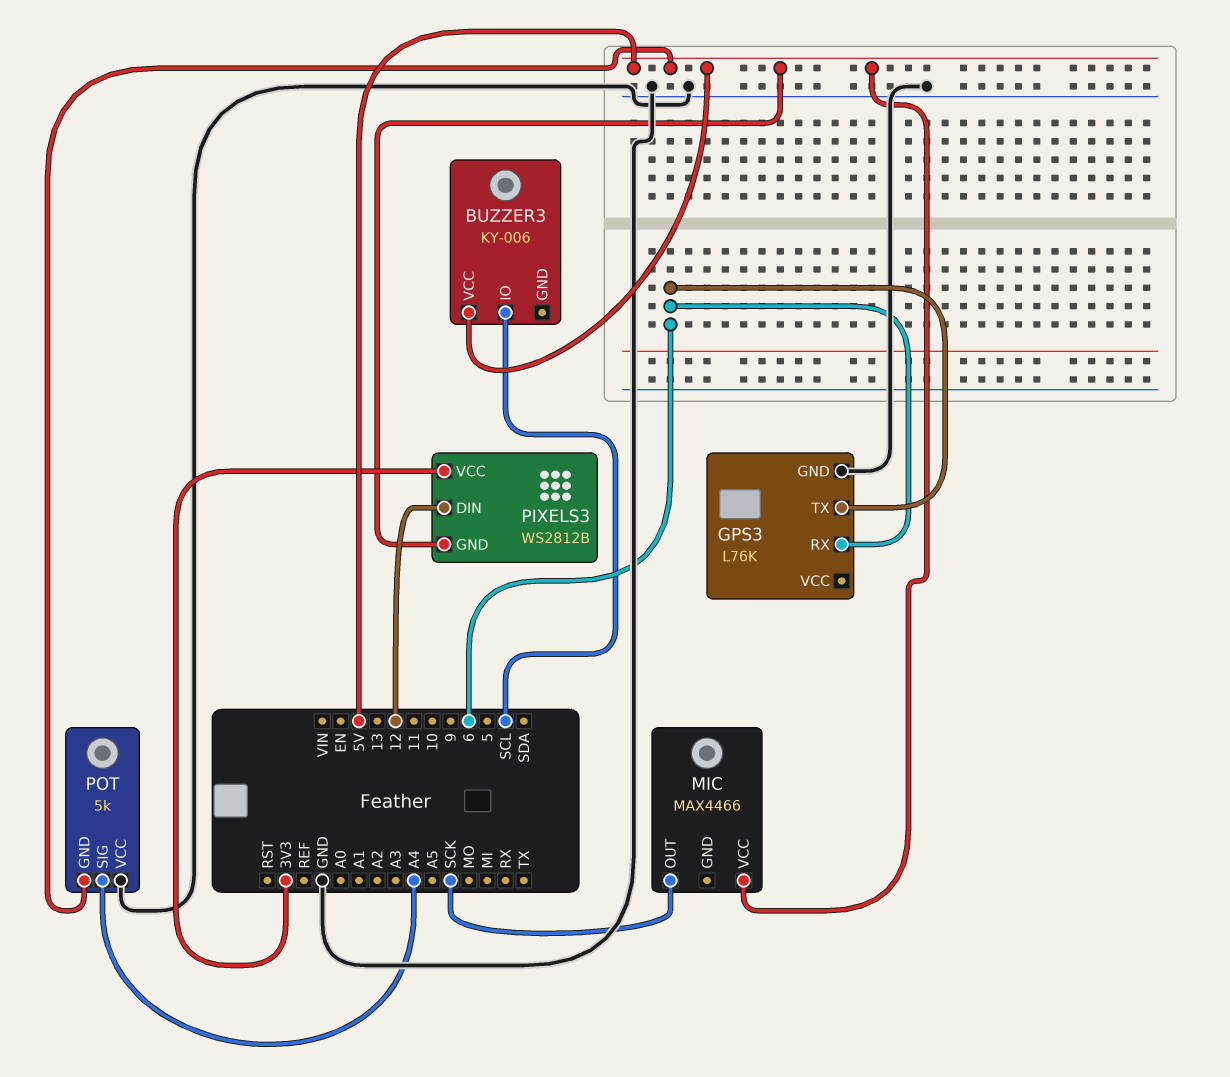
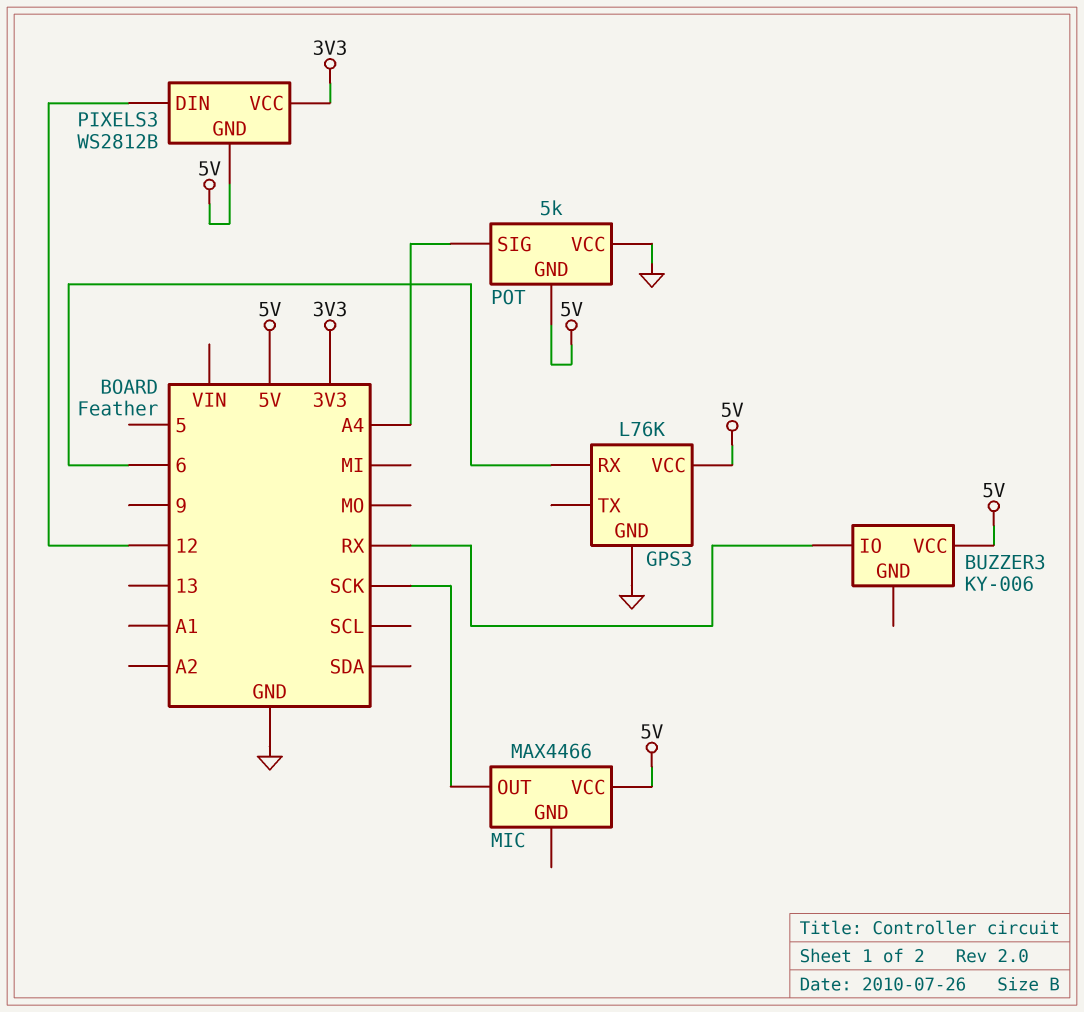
BUZZER3 pin IO: SCL -> RX
GPS3 pin TX: 6 -> none
GPS3 pin VCC: none -> 5V

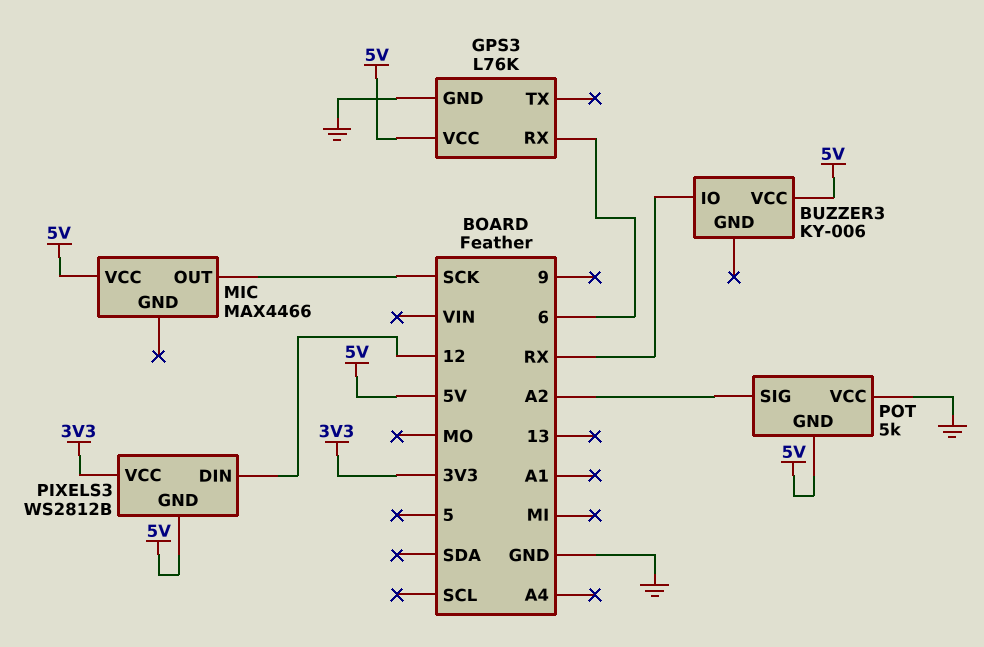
POT pin SIG: A4 -> A2

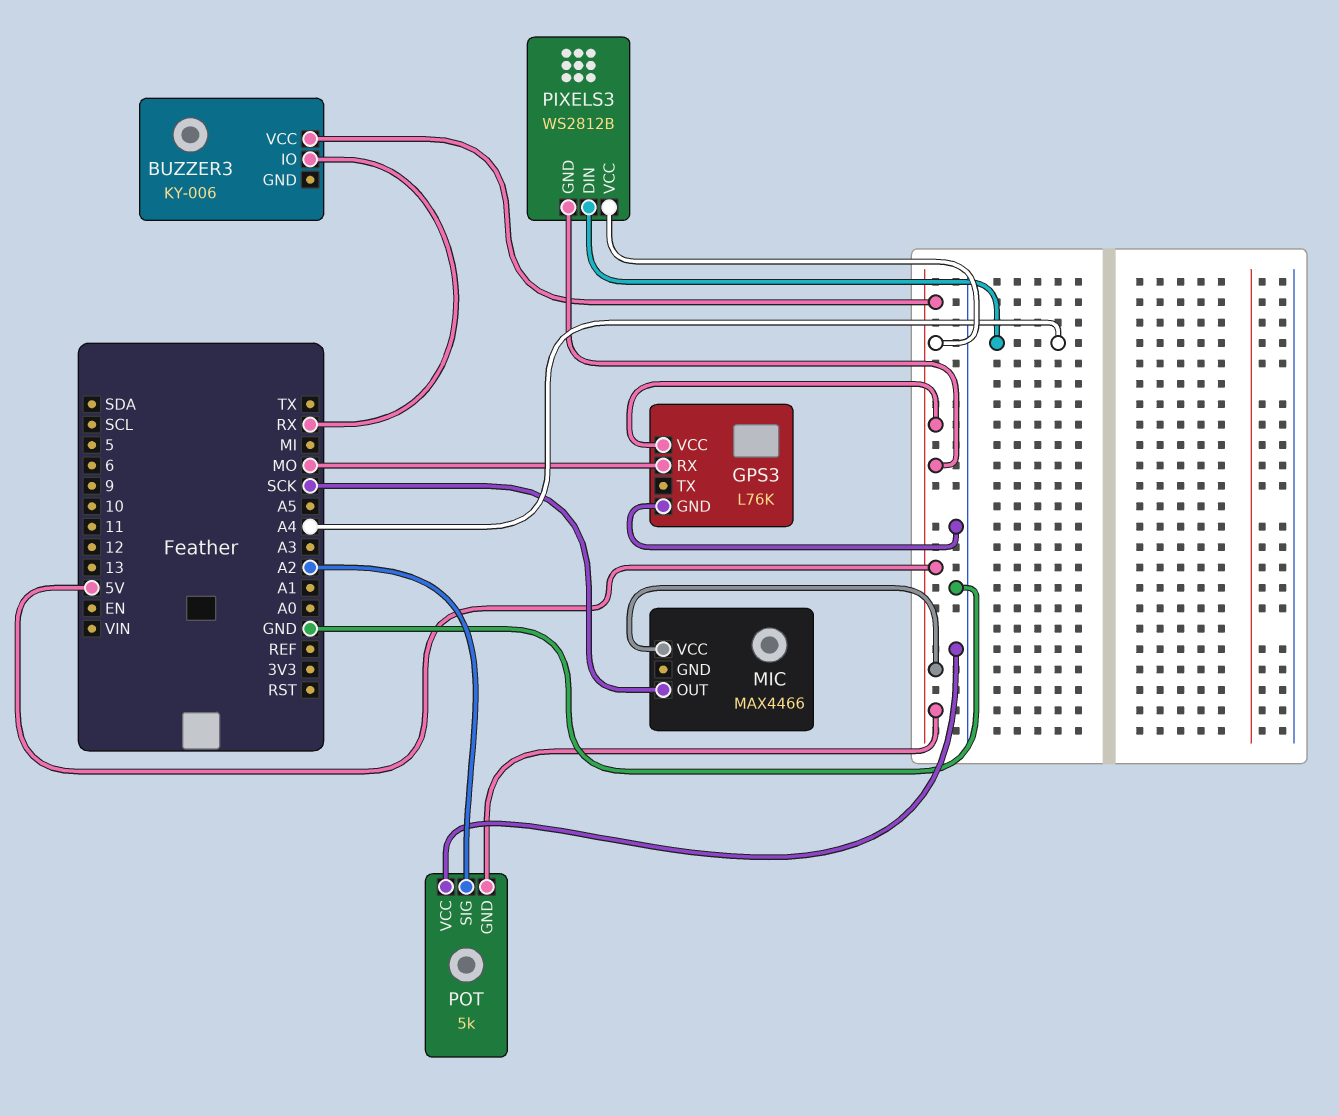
GPS3 pin RX: 6 -> MO
PIXELS3 pin DIN: 12 -> A4
PIXELS3 pin VCC: 3V3 -> 5V

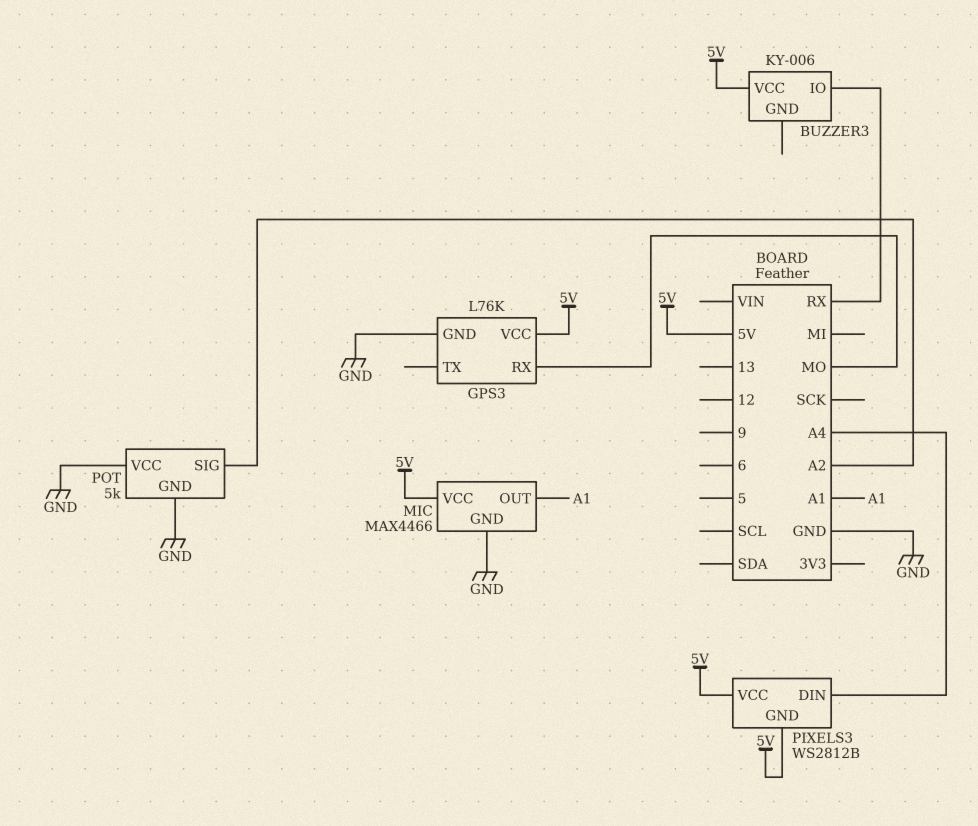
MIC pin GND: none -> GND
MIC pin OUT: SCK -> A1
POT pin GND: 5V -> GND

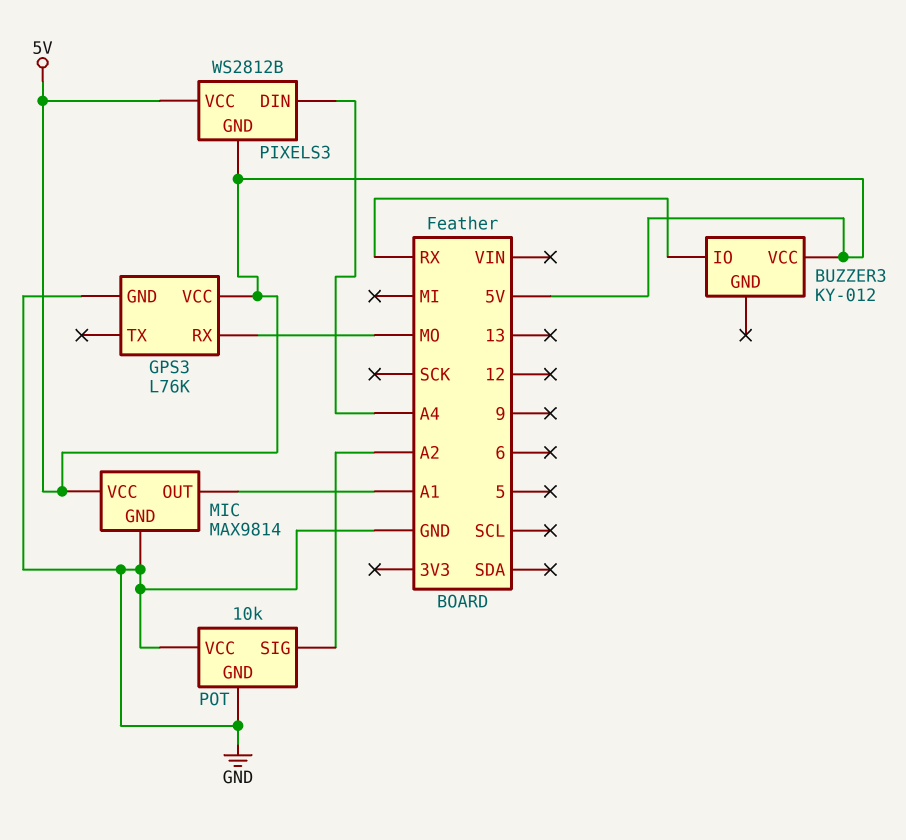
BUZZER3: KY-006 -> KY-012
MIC: MAX4466 -> MAX9814
POT: 5k -> 10k

